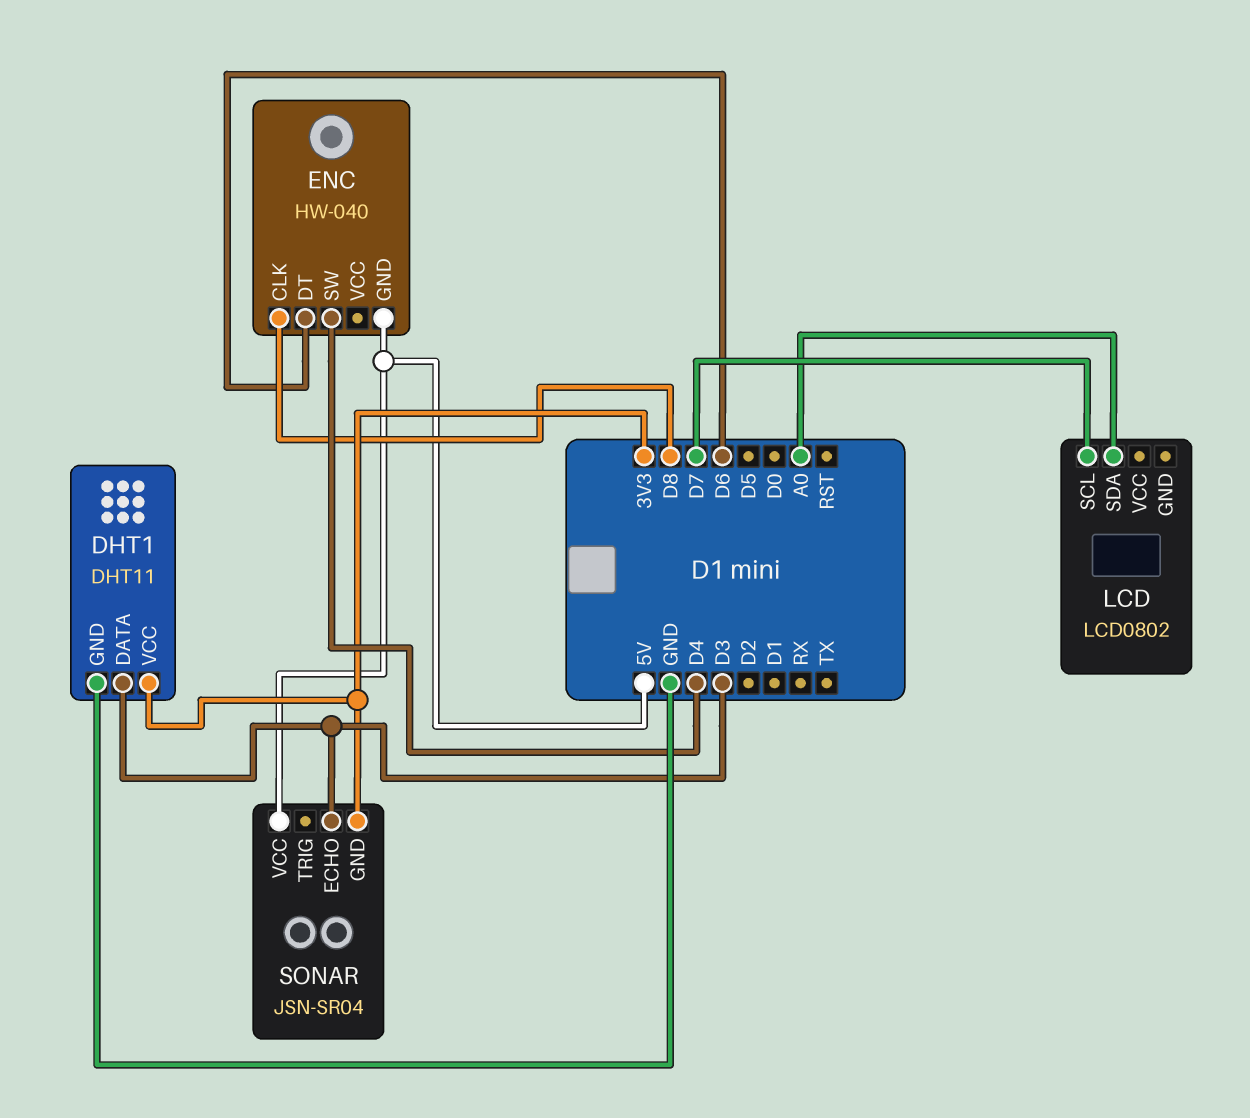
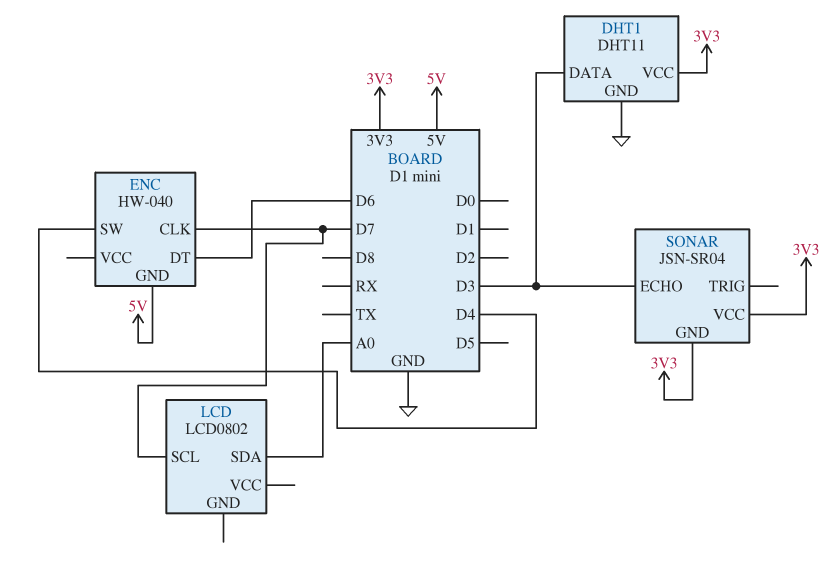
ENC pin CLK: D8 -> D7
SONAR pin VCC: 5V -> 3V3

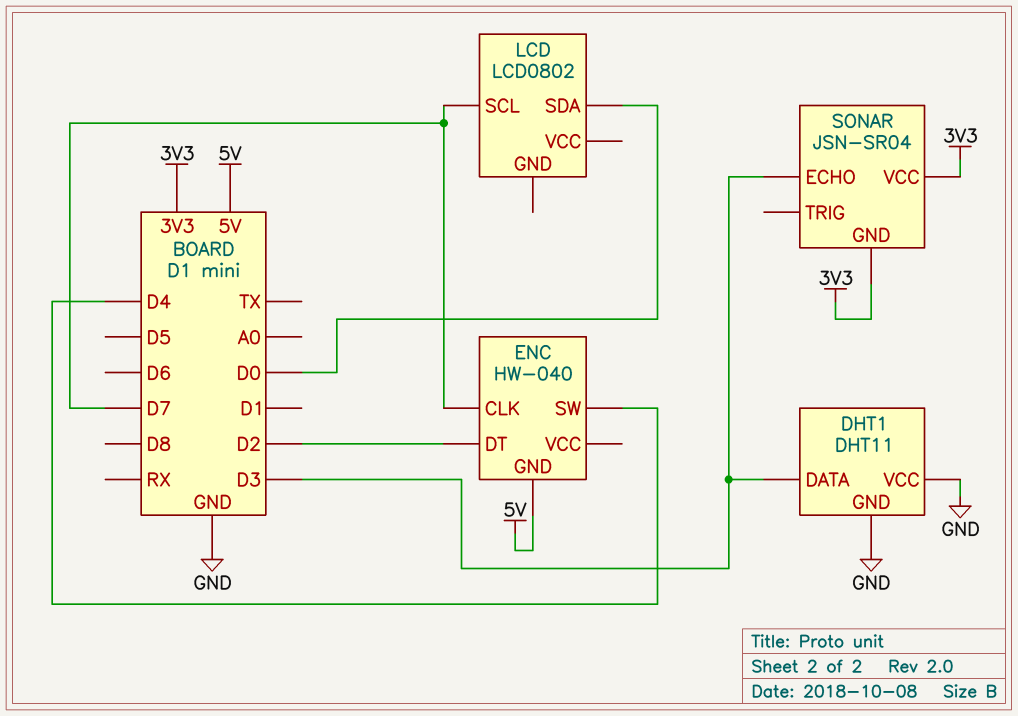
DHT1 pin VCC: 3V3 -> GND
ENC pin DT: D6 -> D2
LCD pin SDA: A0 -> D0

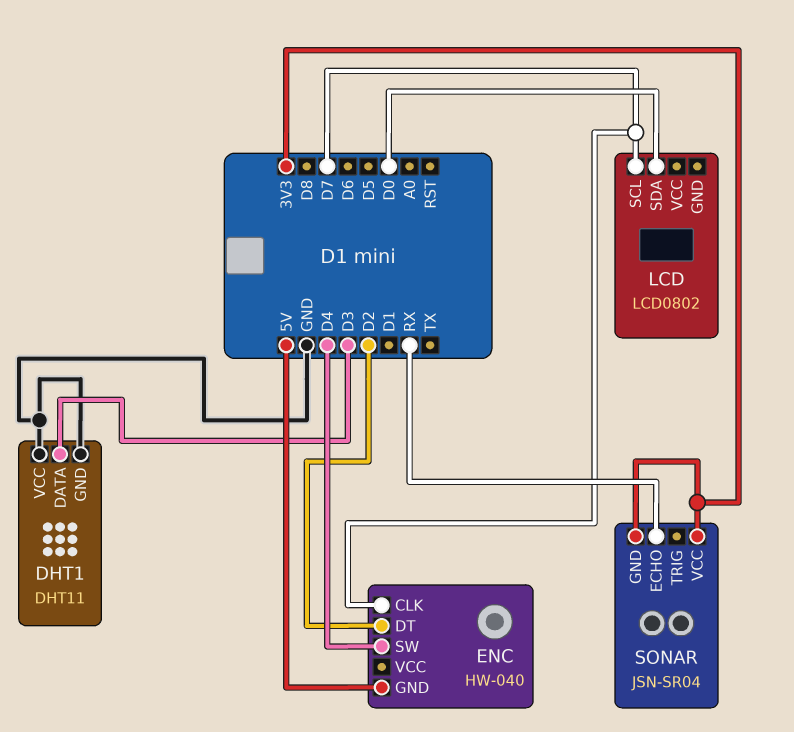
SONAR pin ECHO: D3 -> RX

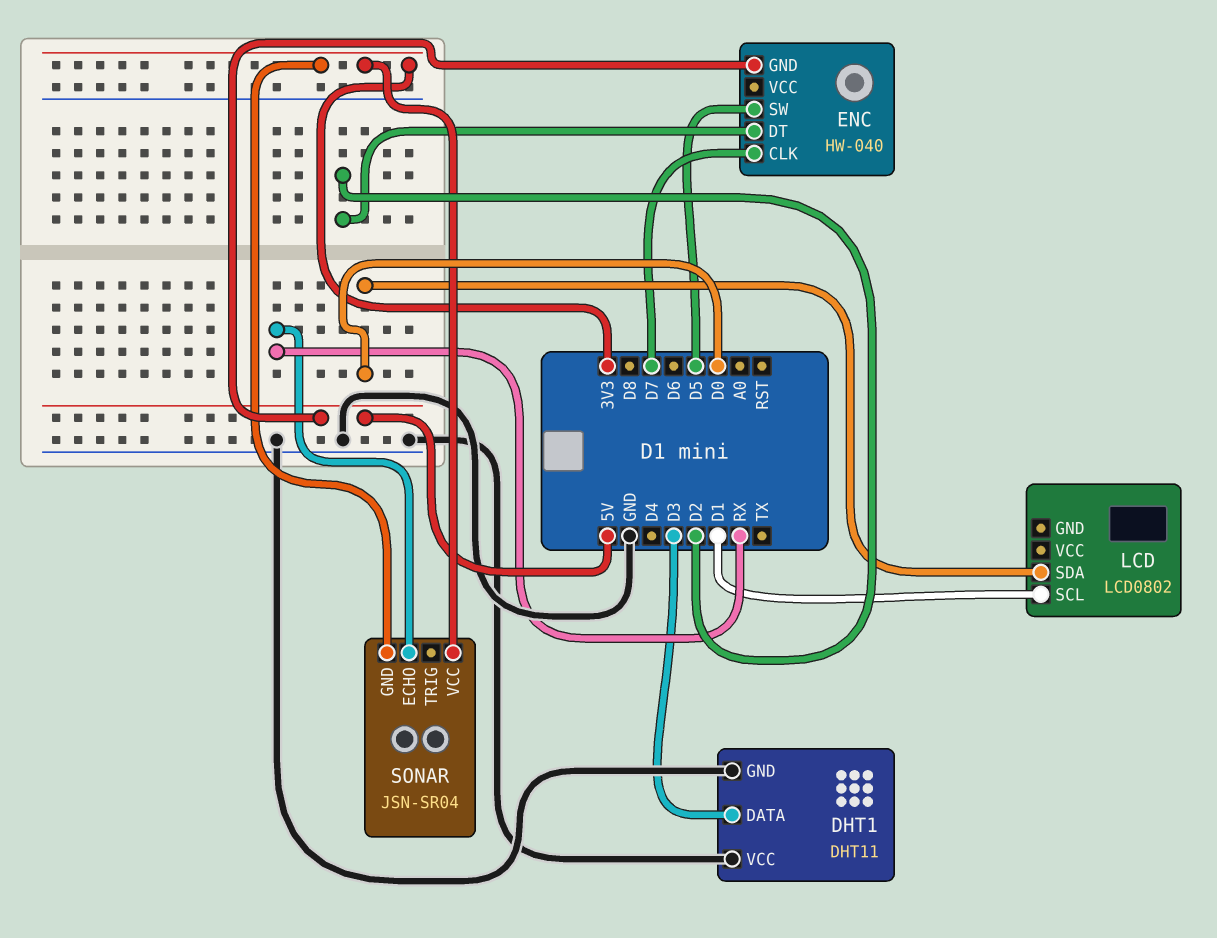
ENC pin SW: D4 -> D5
LCD pin SCL: D7 -> D1

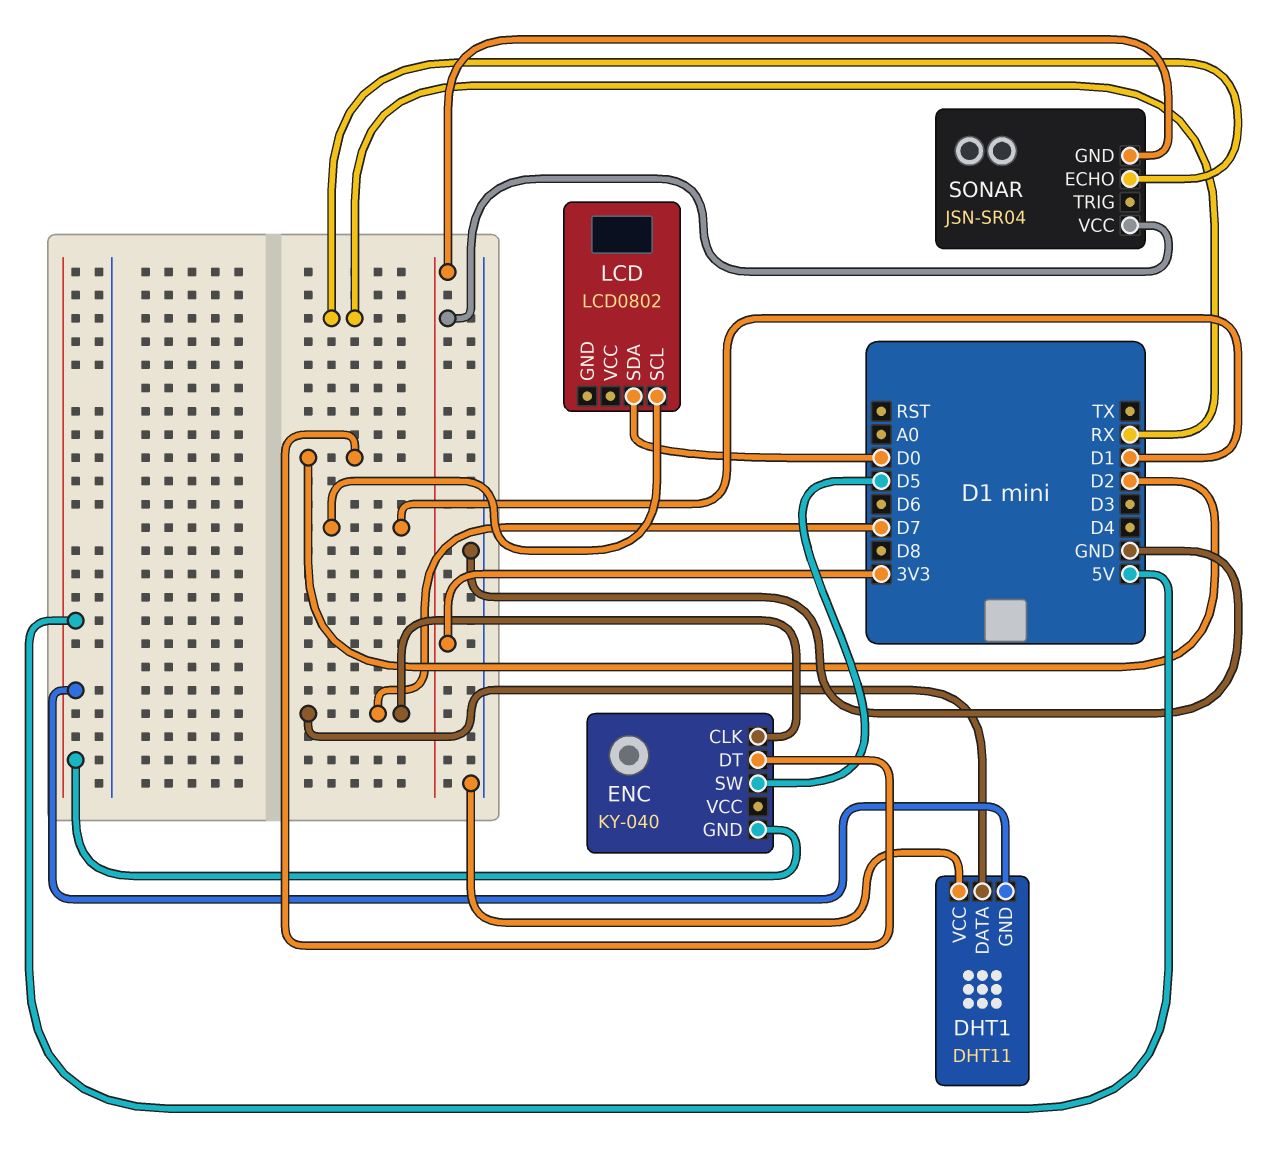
DHT1 pin DATA: D3 -> D7
DHT1 pin GND: GND -> 5V
ENC: HW-040 -> KY-040

